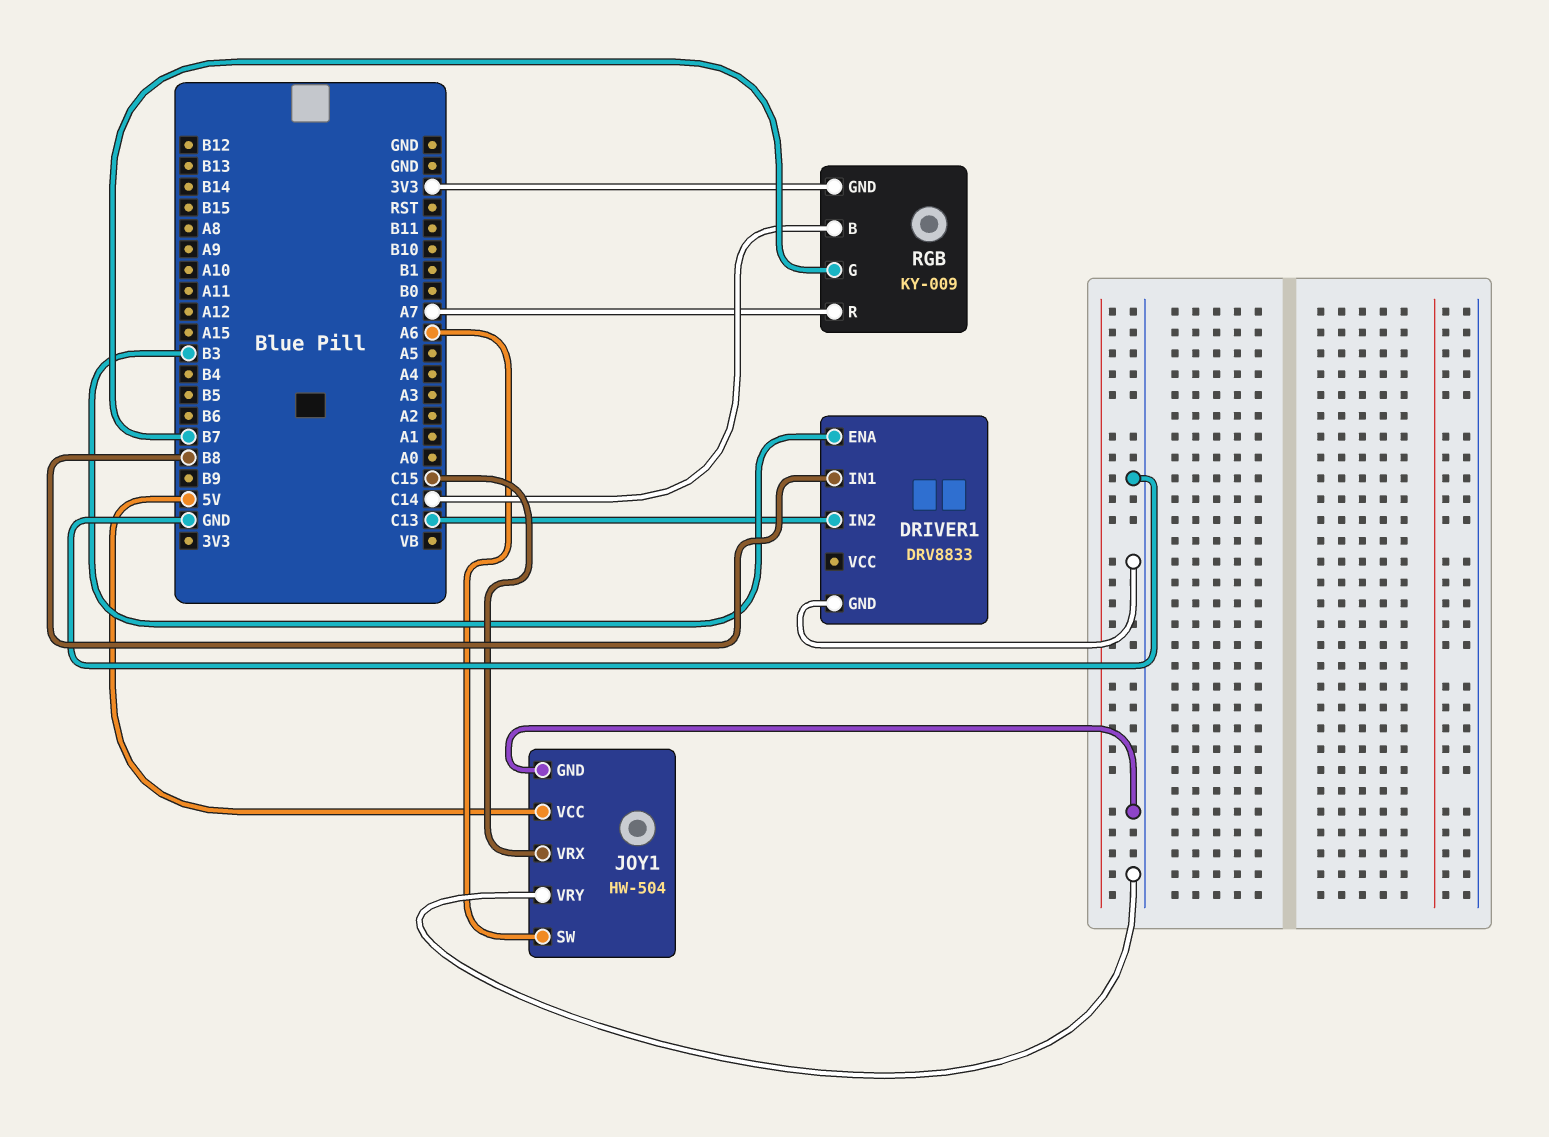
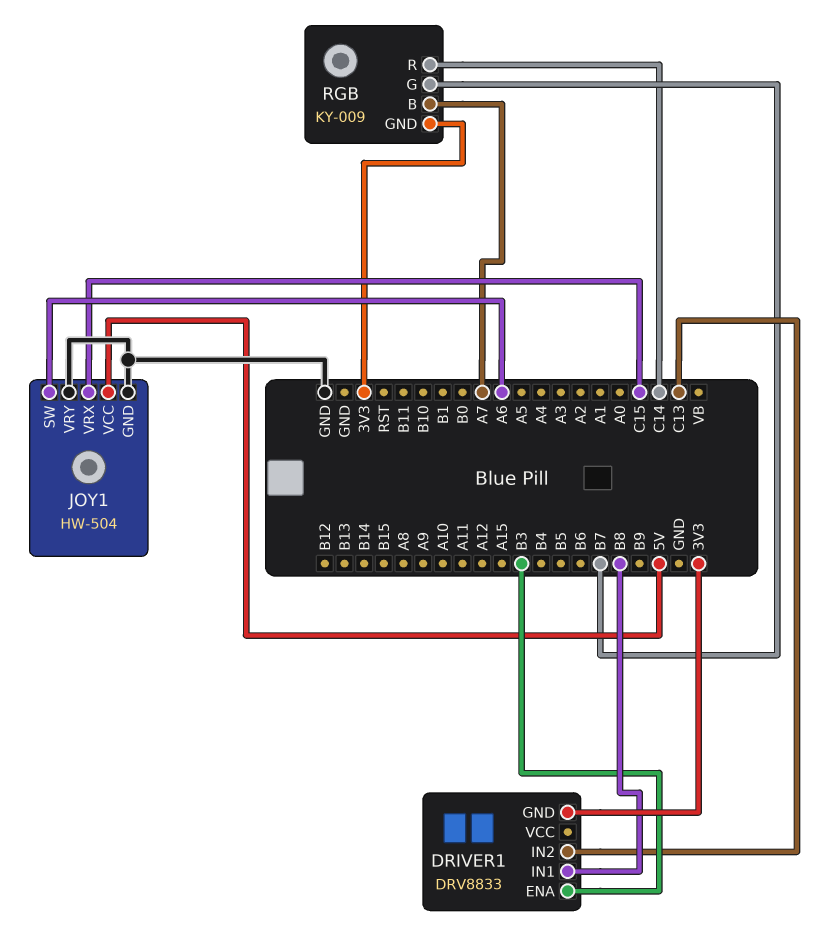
DRIVER1 pin GND: GND -> 3V3
RGB pin B: C14 -> A7
RGB pin R: A7 -> C14

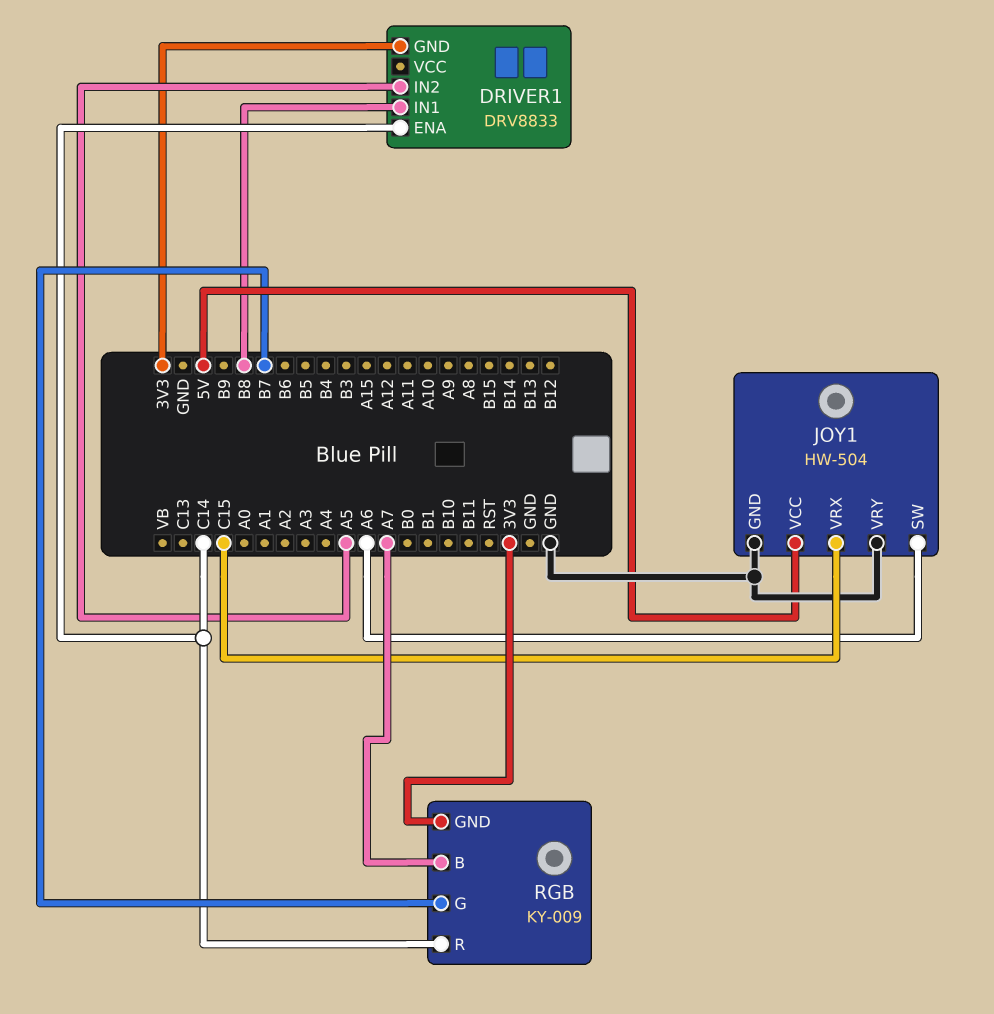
DRIVER1 pin ENA: B3 -> C14
DRIVER1 pin IN2: C13 -> A5

